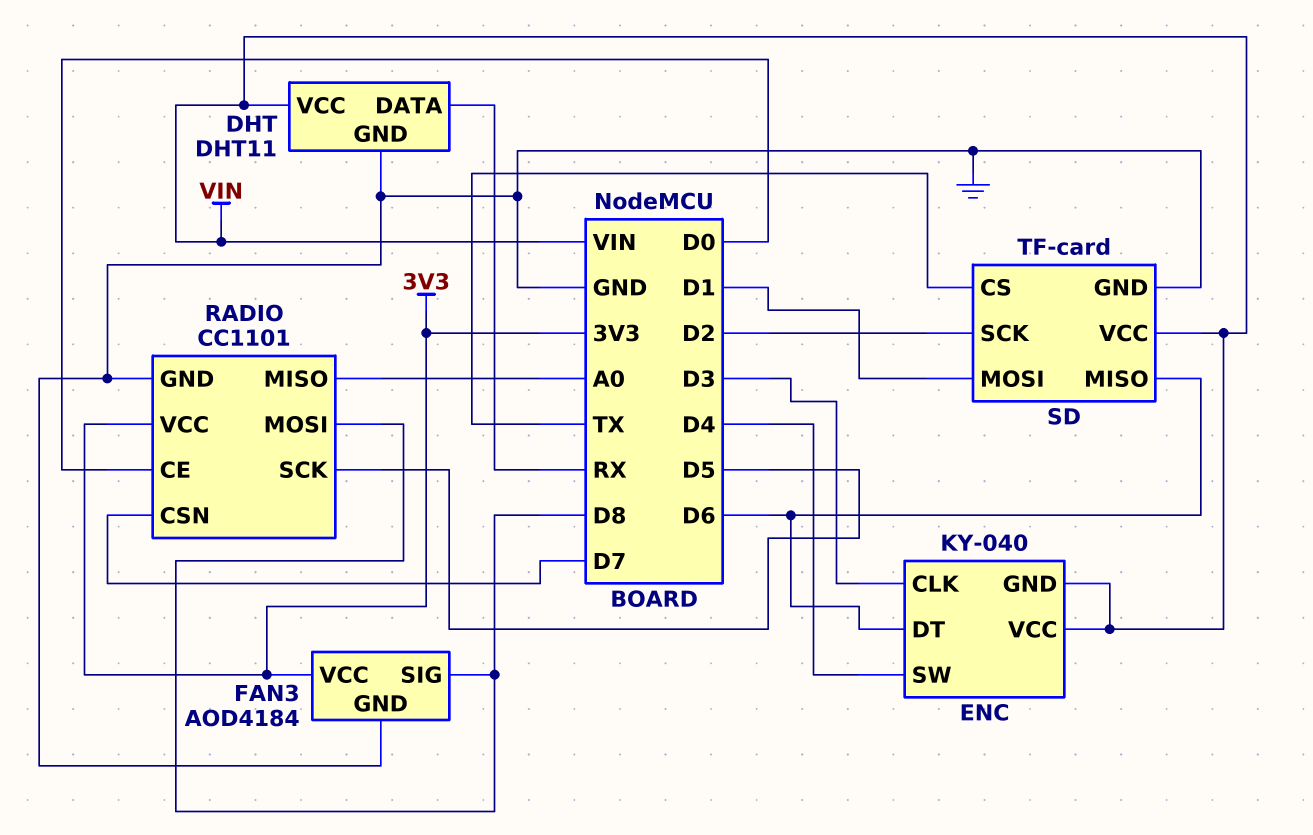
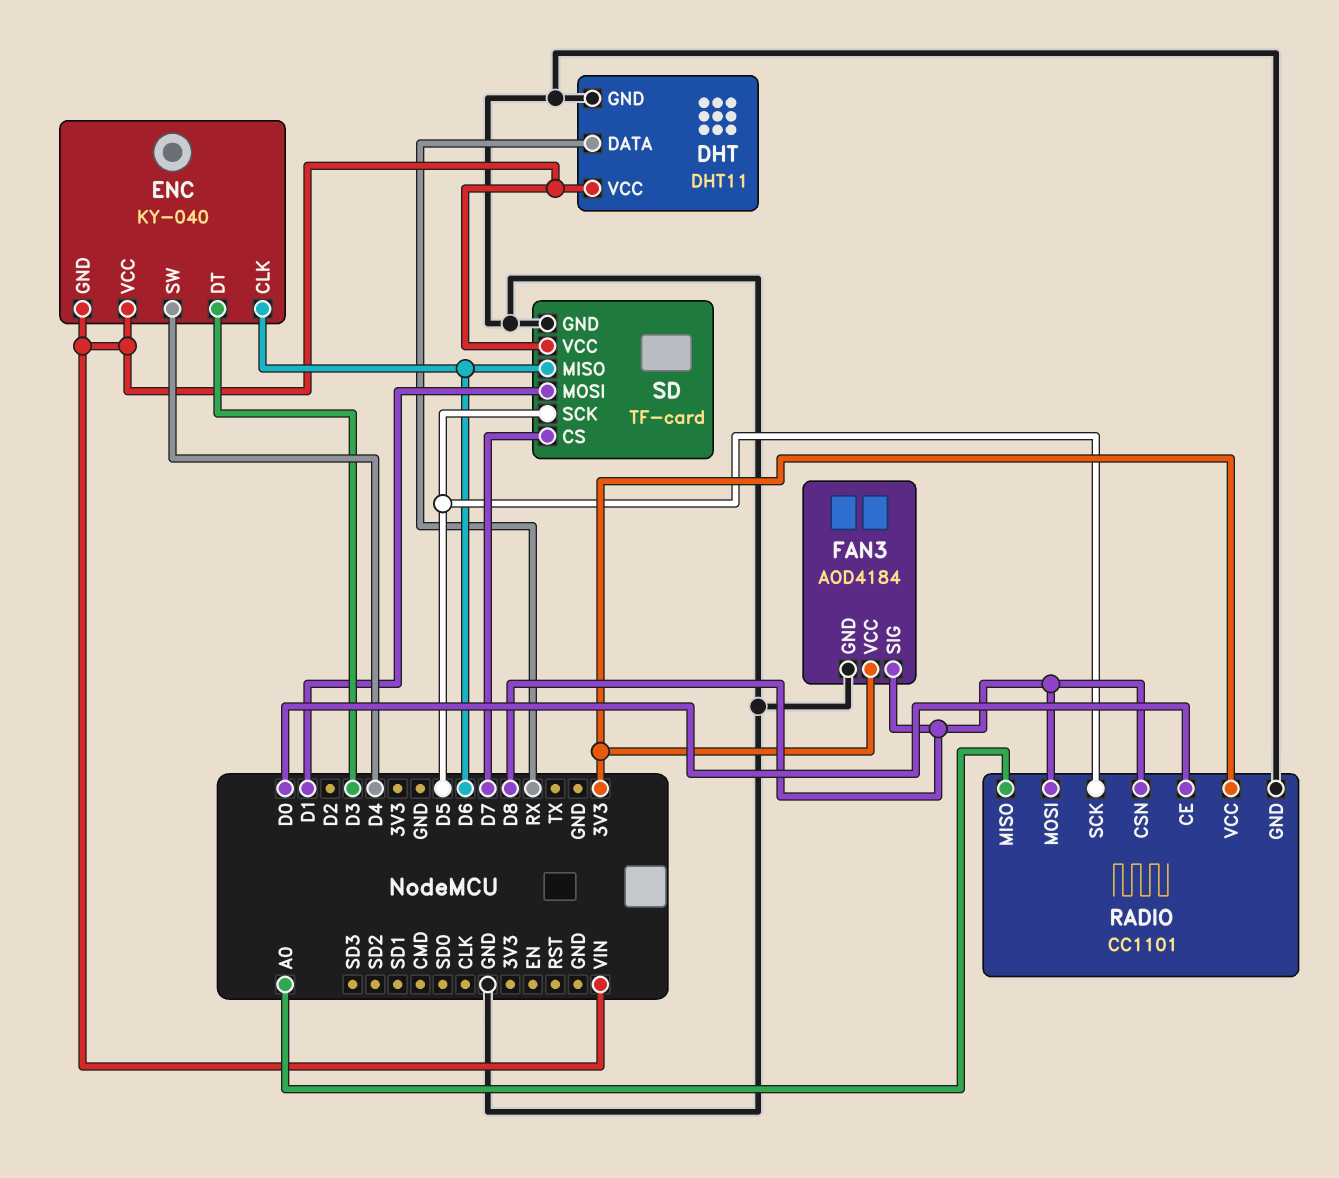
ENC pin CLK: D3 -> D6
ENC pin DT: D6 -> D3
RADIO pin CSN: D7 -> D8
SD pin CS: TX -> D7
SD pin SCK: D2 -> D5

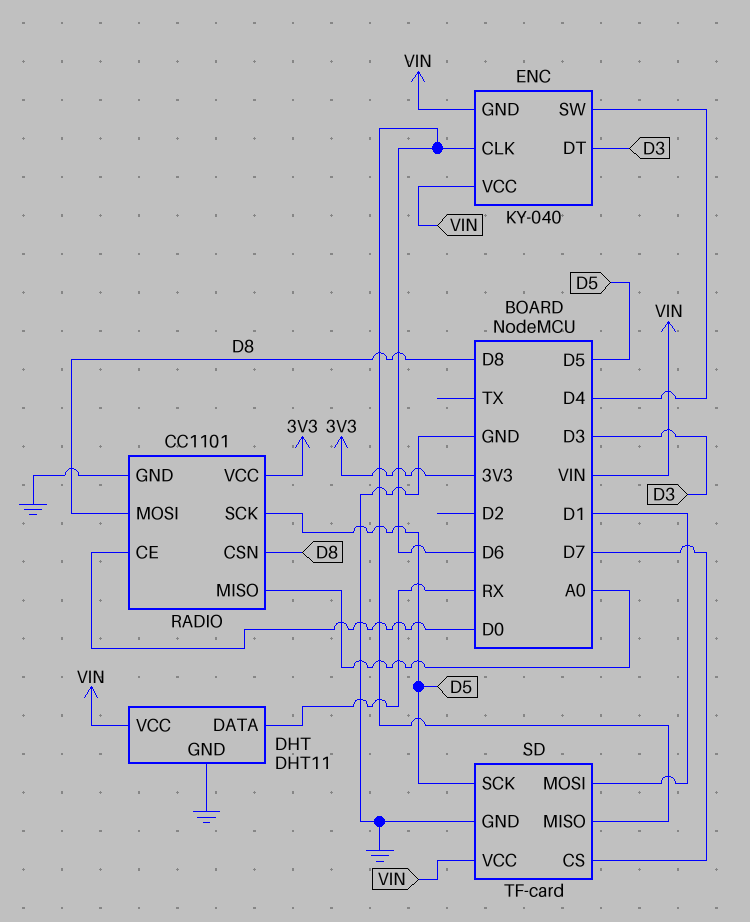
FAN3: AOD4184 -> none
FAN3 pin GND: GND -> none
FAN3 pin SIG: D8 -> none
FAN3 pin VCC: 3V3 -> none

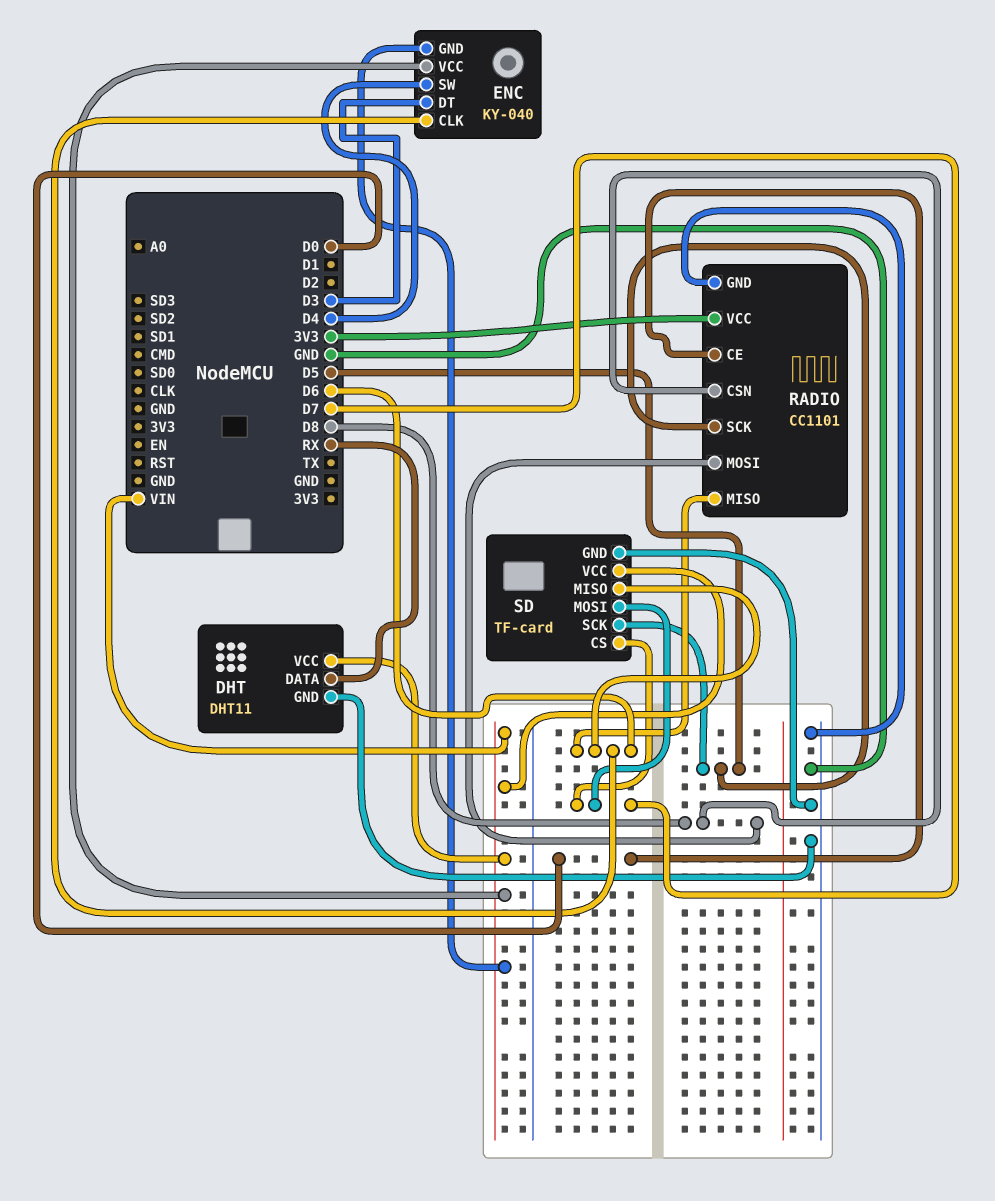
RADIO pin MISO: A0 -> D6
SD pin MOSI: D1 -> D7

